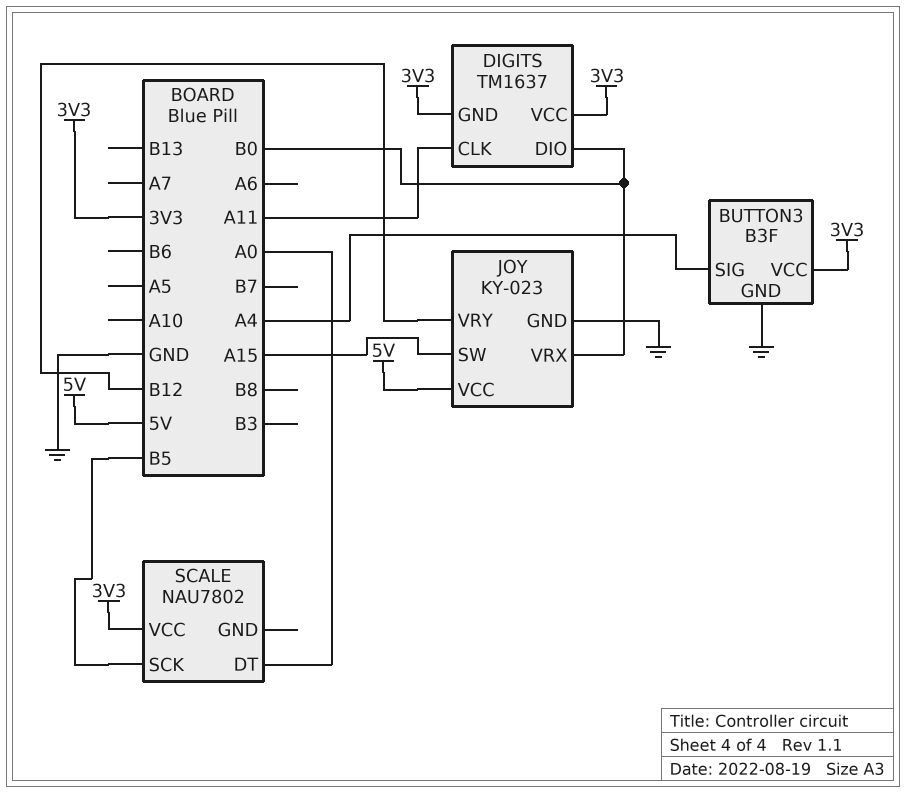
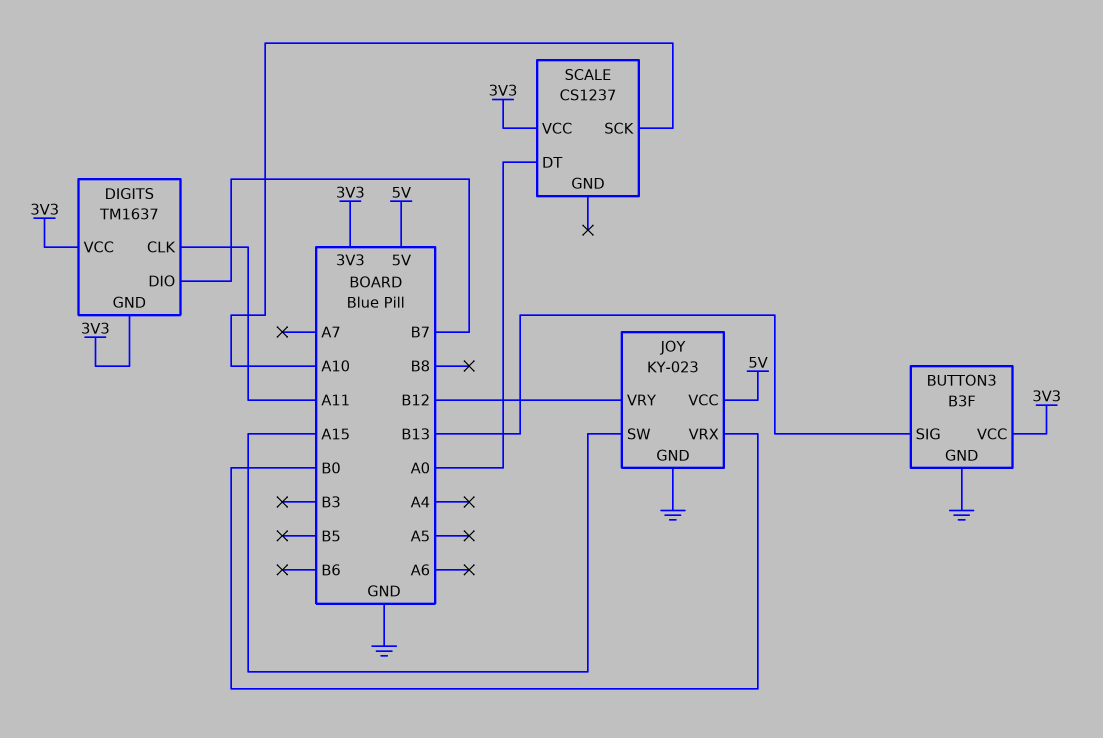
BUTTON3 pin SIG: A4 -> B13
DIGITS pin DIO: B0 -> B7
SCALE: NAU7802 -> CS1237
SCALE pin SCK: B5 -> A10

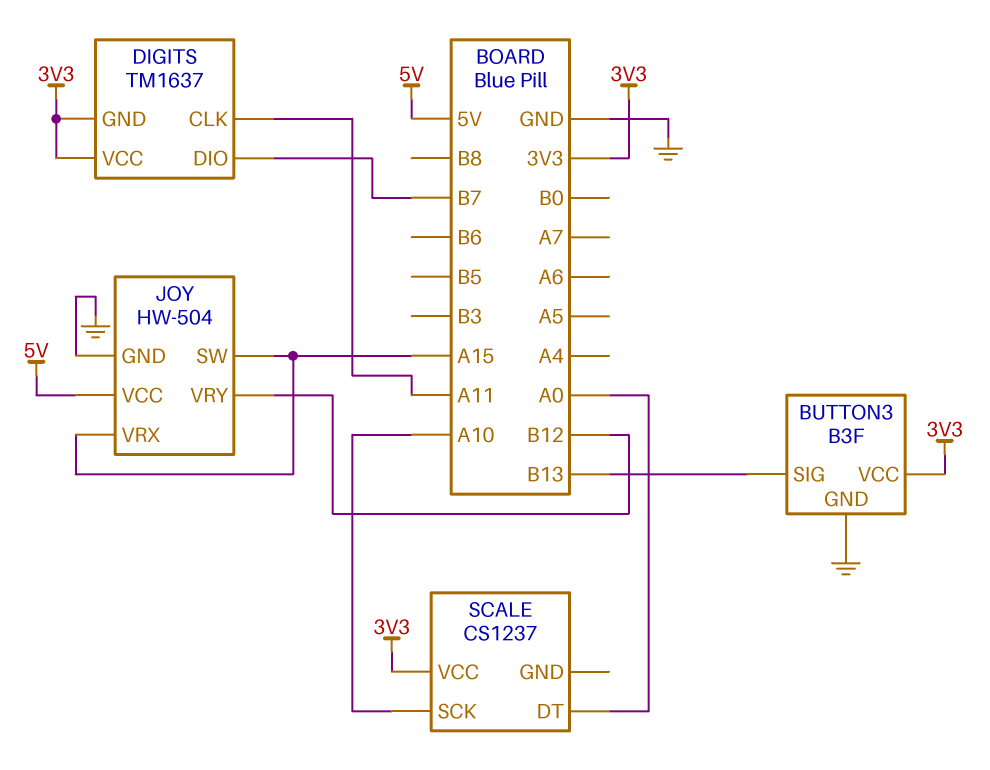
JOY: KY-023 -> HW-504
JOY pin VRX: B0 -> A15

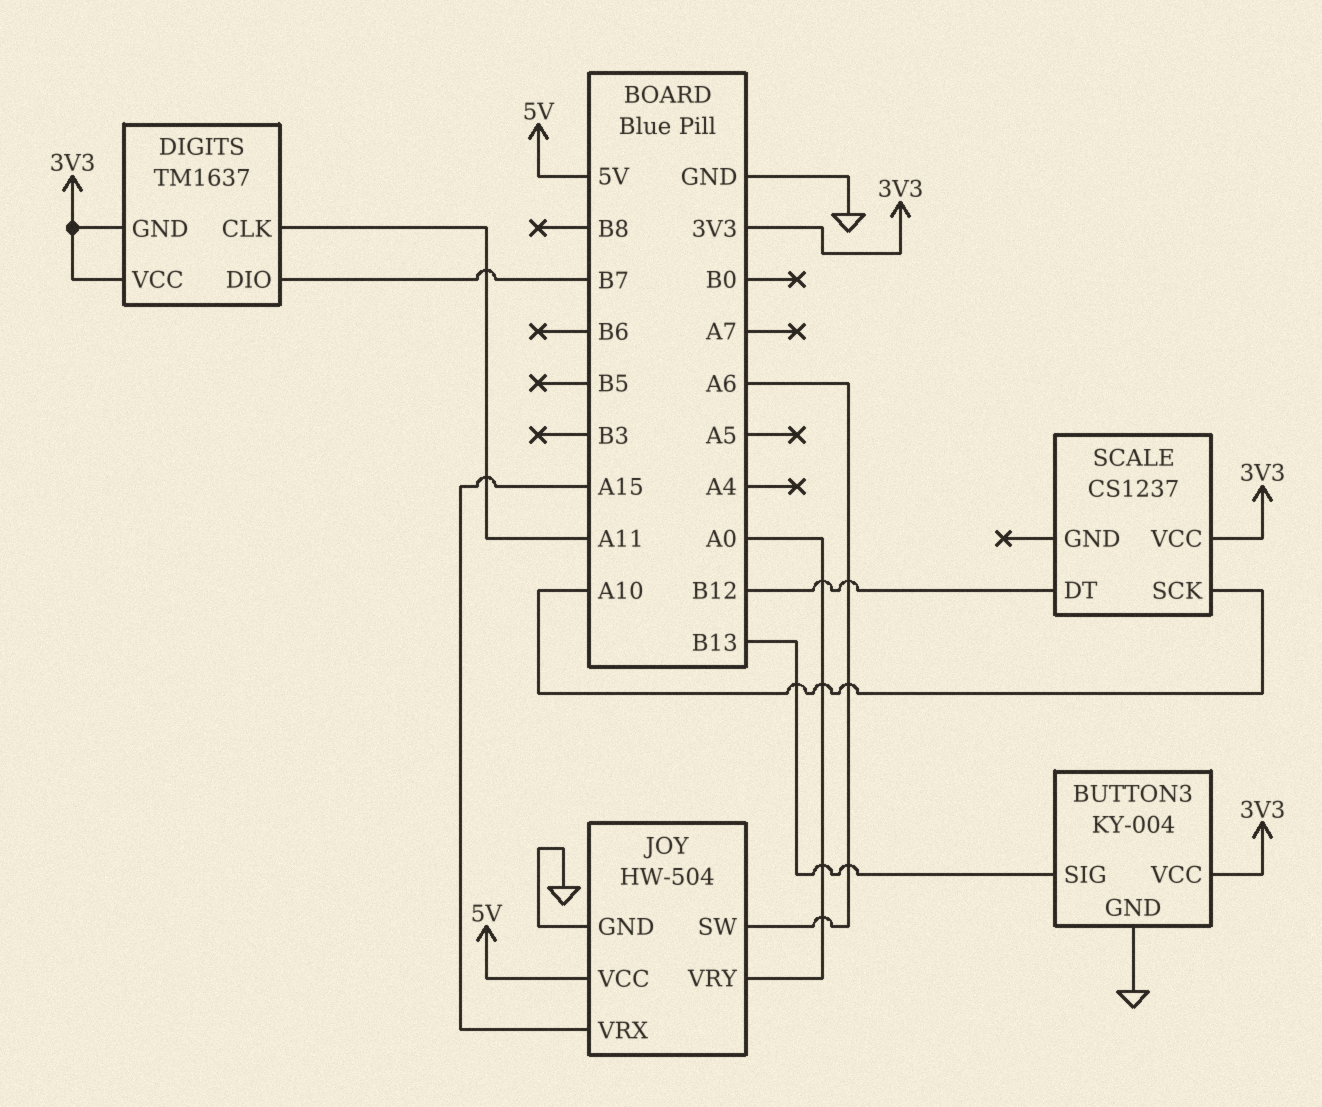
BUTTON3: B3F -> KY-004
JOY pin SW: A15 -> A6
JOY pin VRY: B12 -> A0
SCALE pin DT: A0 -> B12

